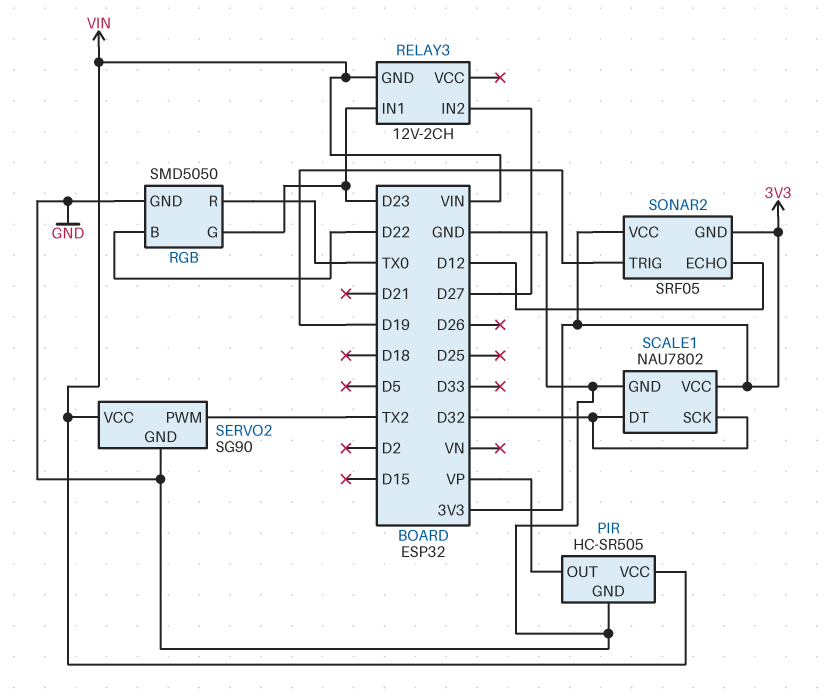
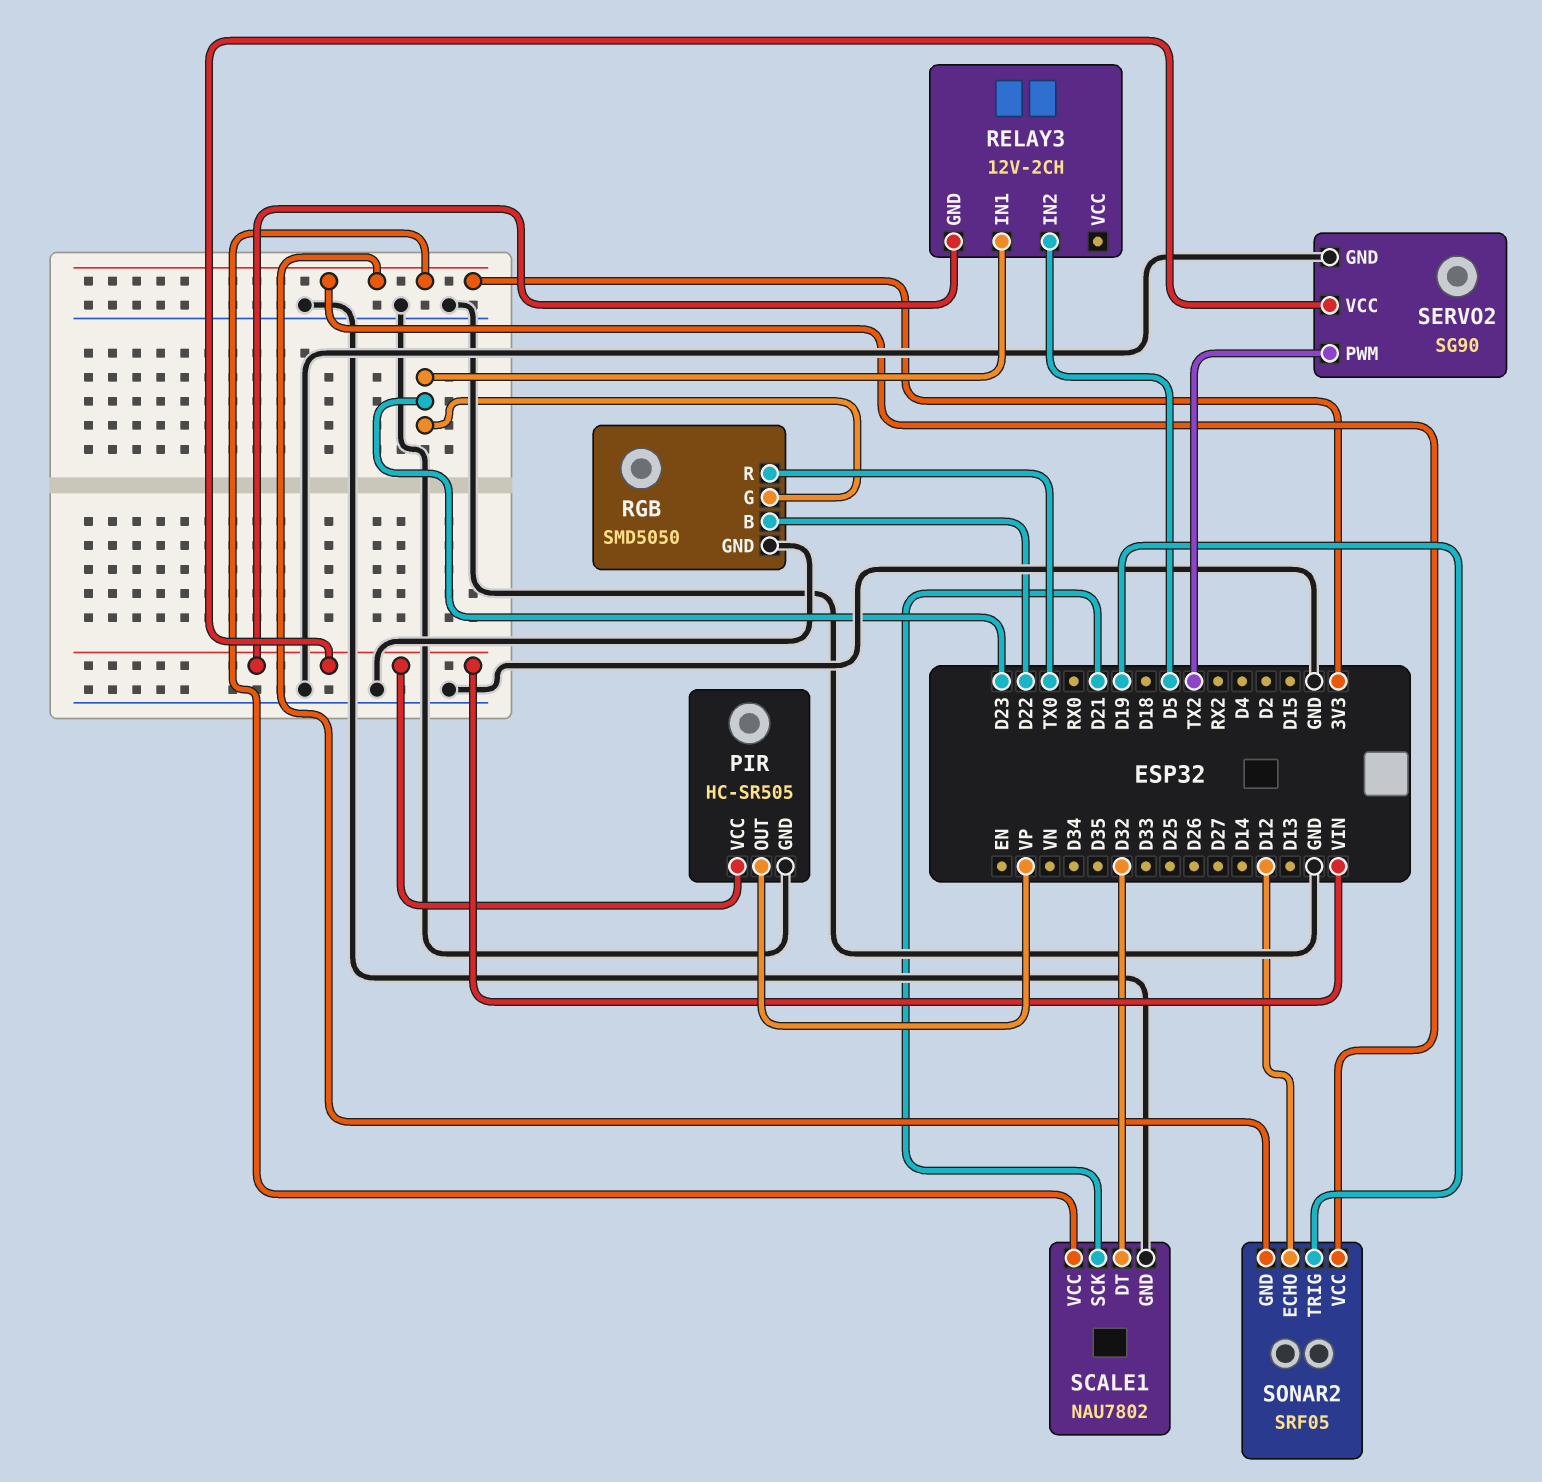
RELAY3 pin IN2: D27 -> D5
SCALE1 pin SCK: D32 -> D21

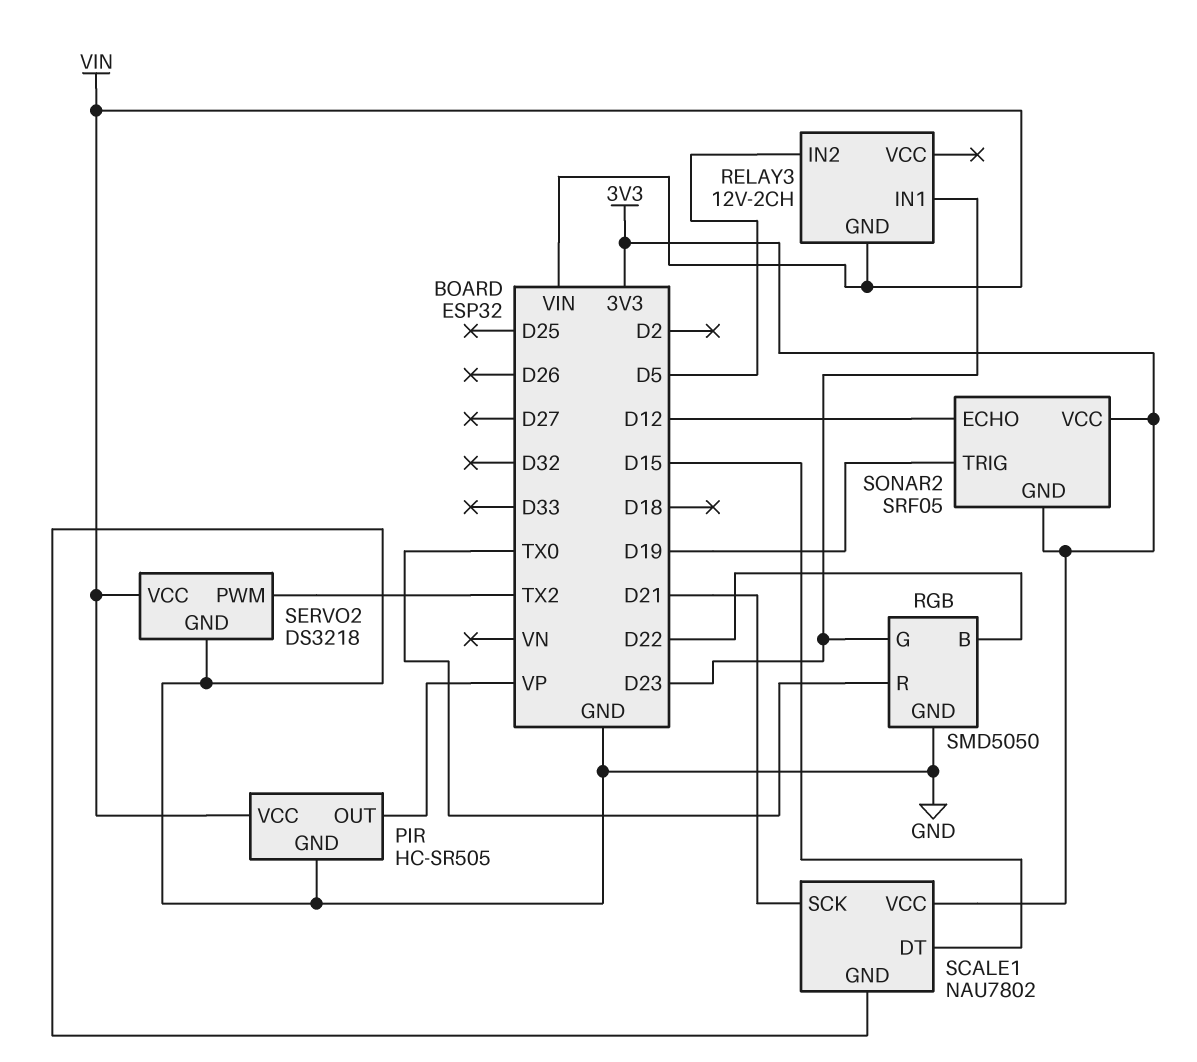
SCALE1 pin DT: D32 -> D15
SERVO2: SG90 -> DS3218

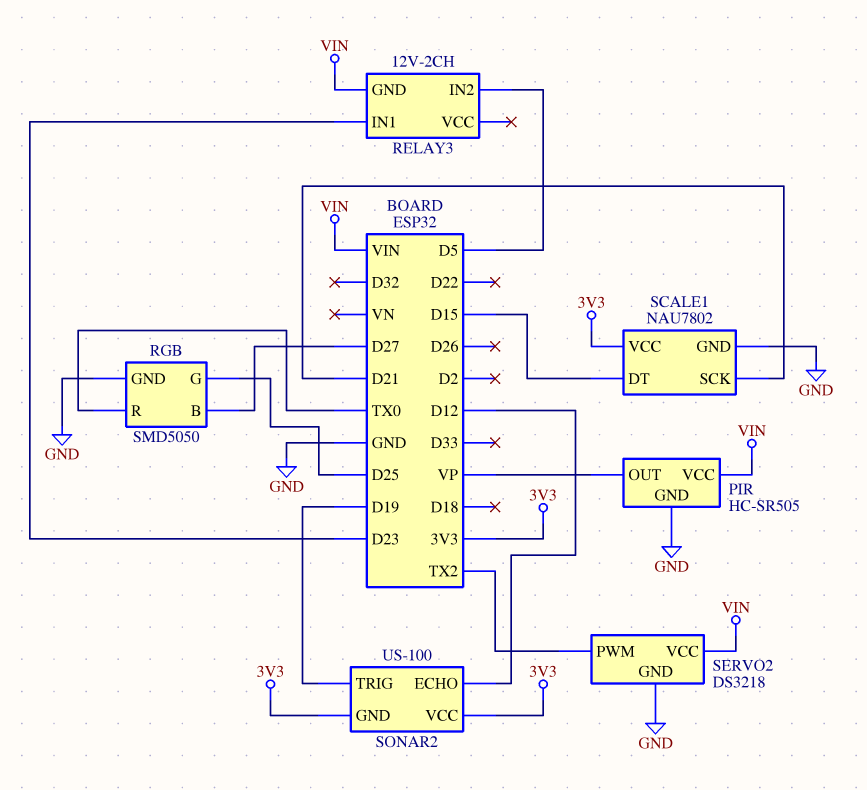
RGB pin B: D22 -> D27
RGB pin G: D23 -> D25
SONAR2: SRF05 -> US-100

